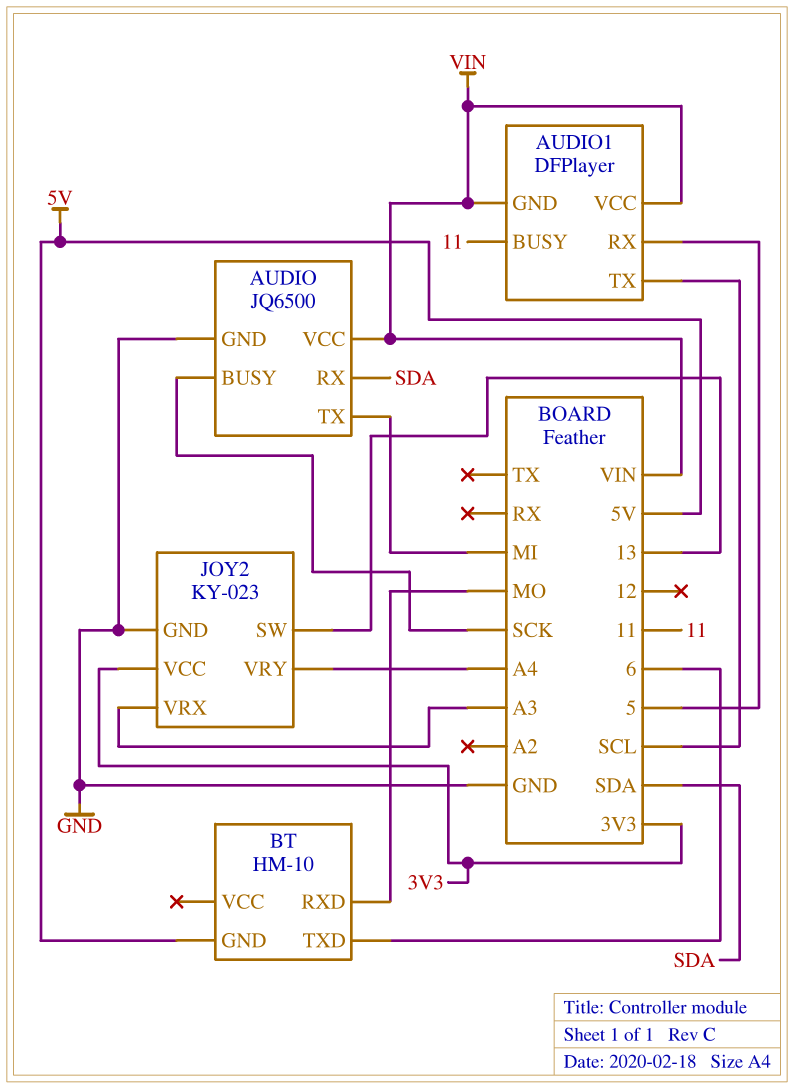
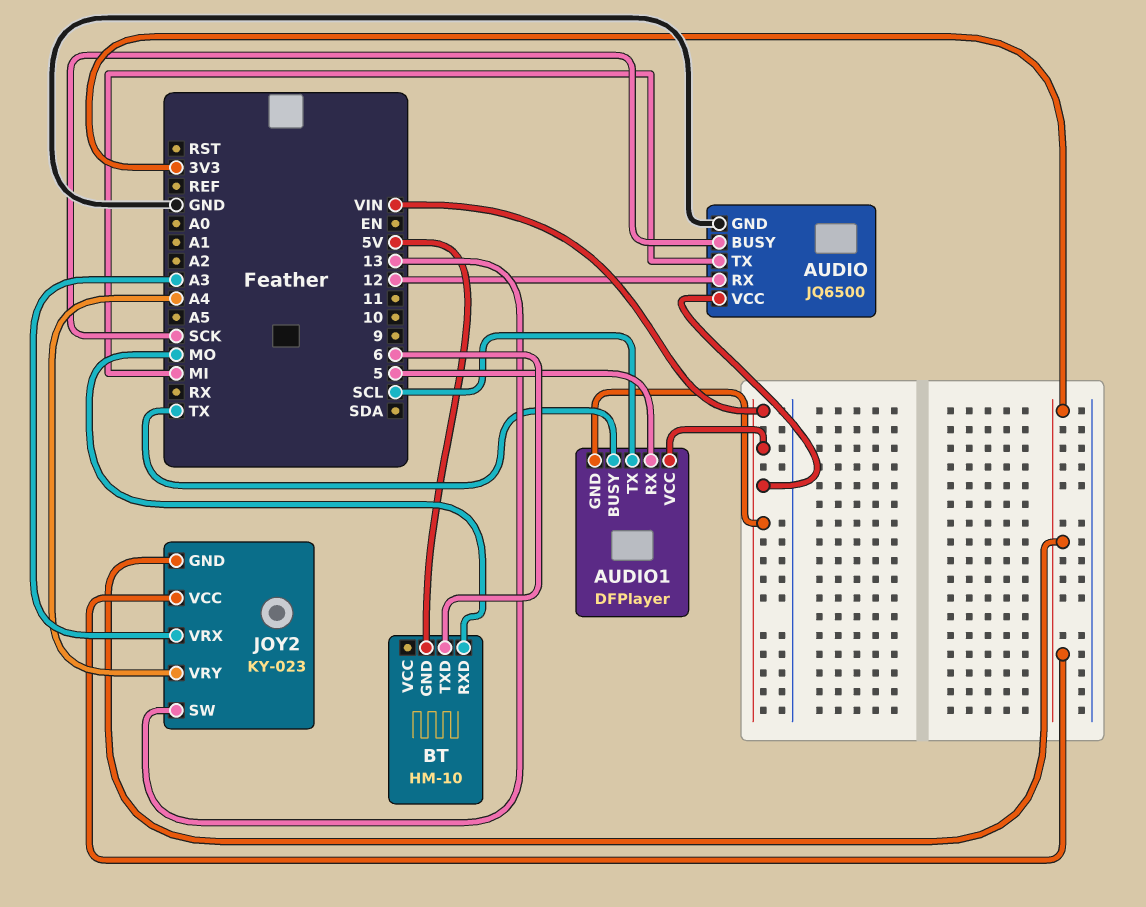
AUDIO pin RX: SDA -> 12
AUDIO1 pin BUSY: 11 -> TX
JOY2 pin GND: GND -> 3V3

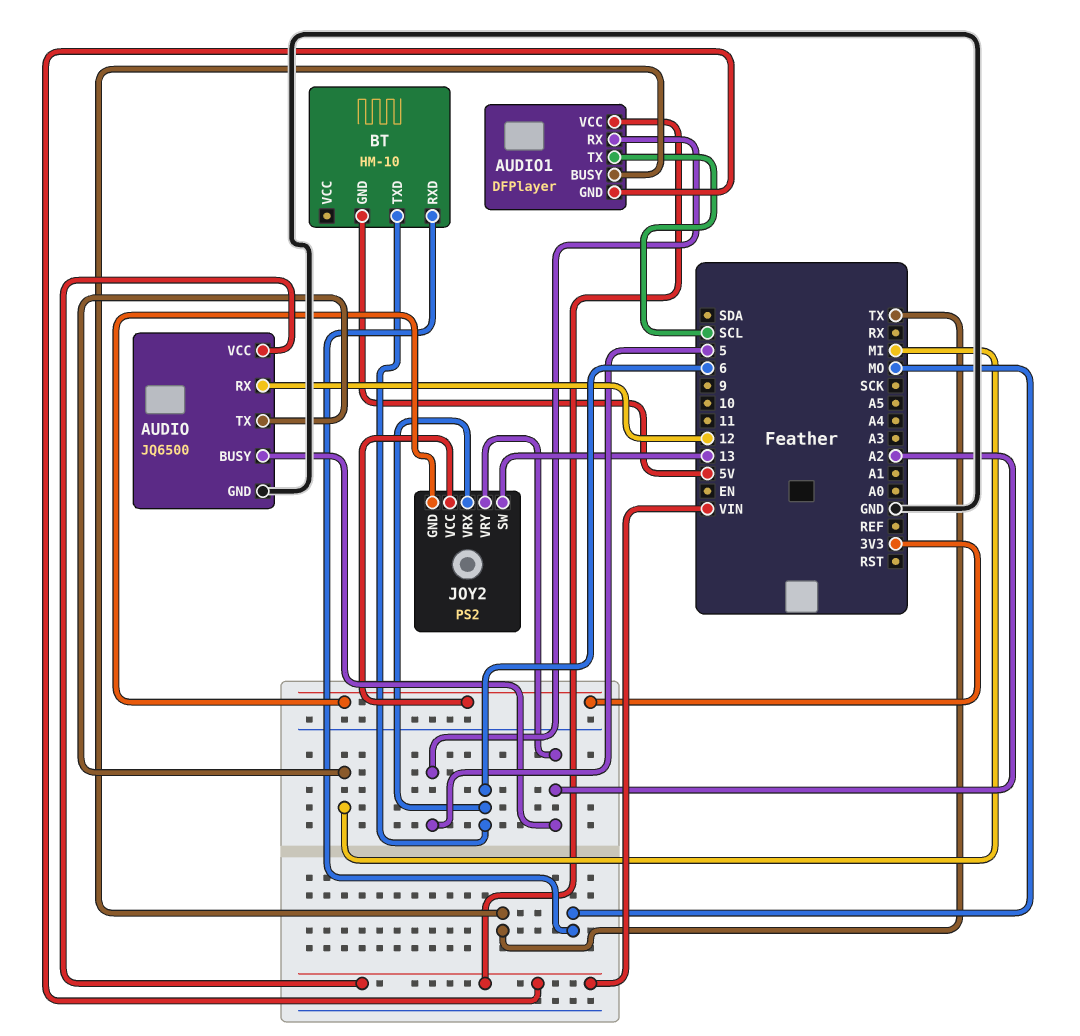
AUDIO pin BUSY: SCK -> A2
JOY2: KY-023 -> PS2
JOY2 pin VRX: A3 -> 6
JOY2 pin VRY: A4 -> A2

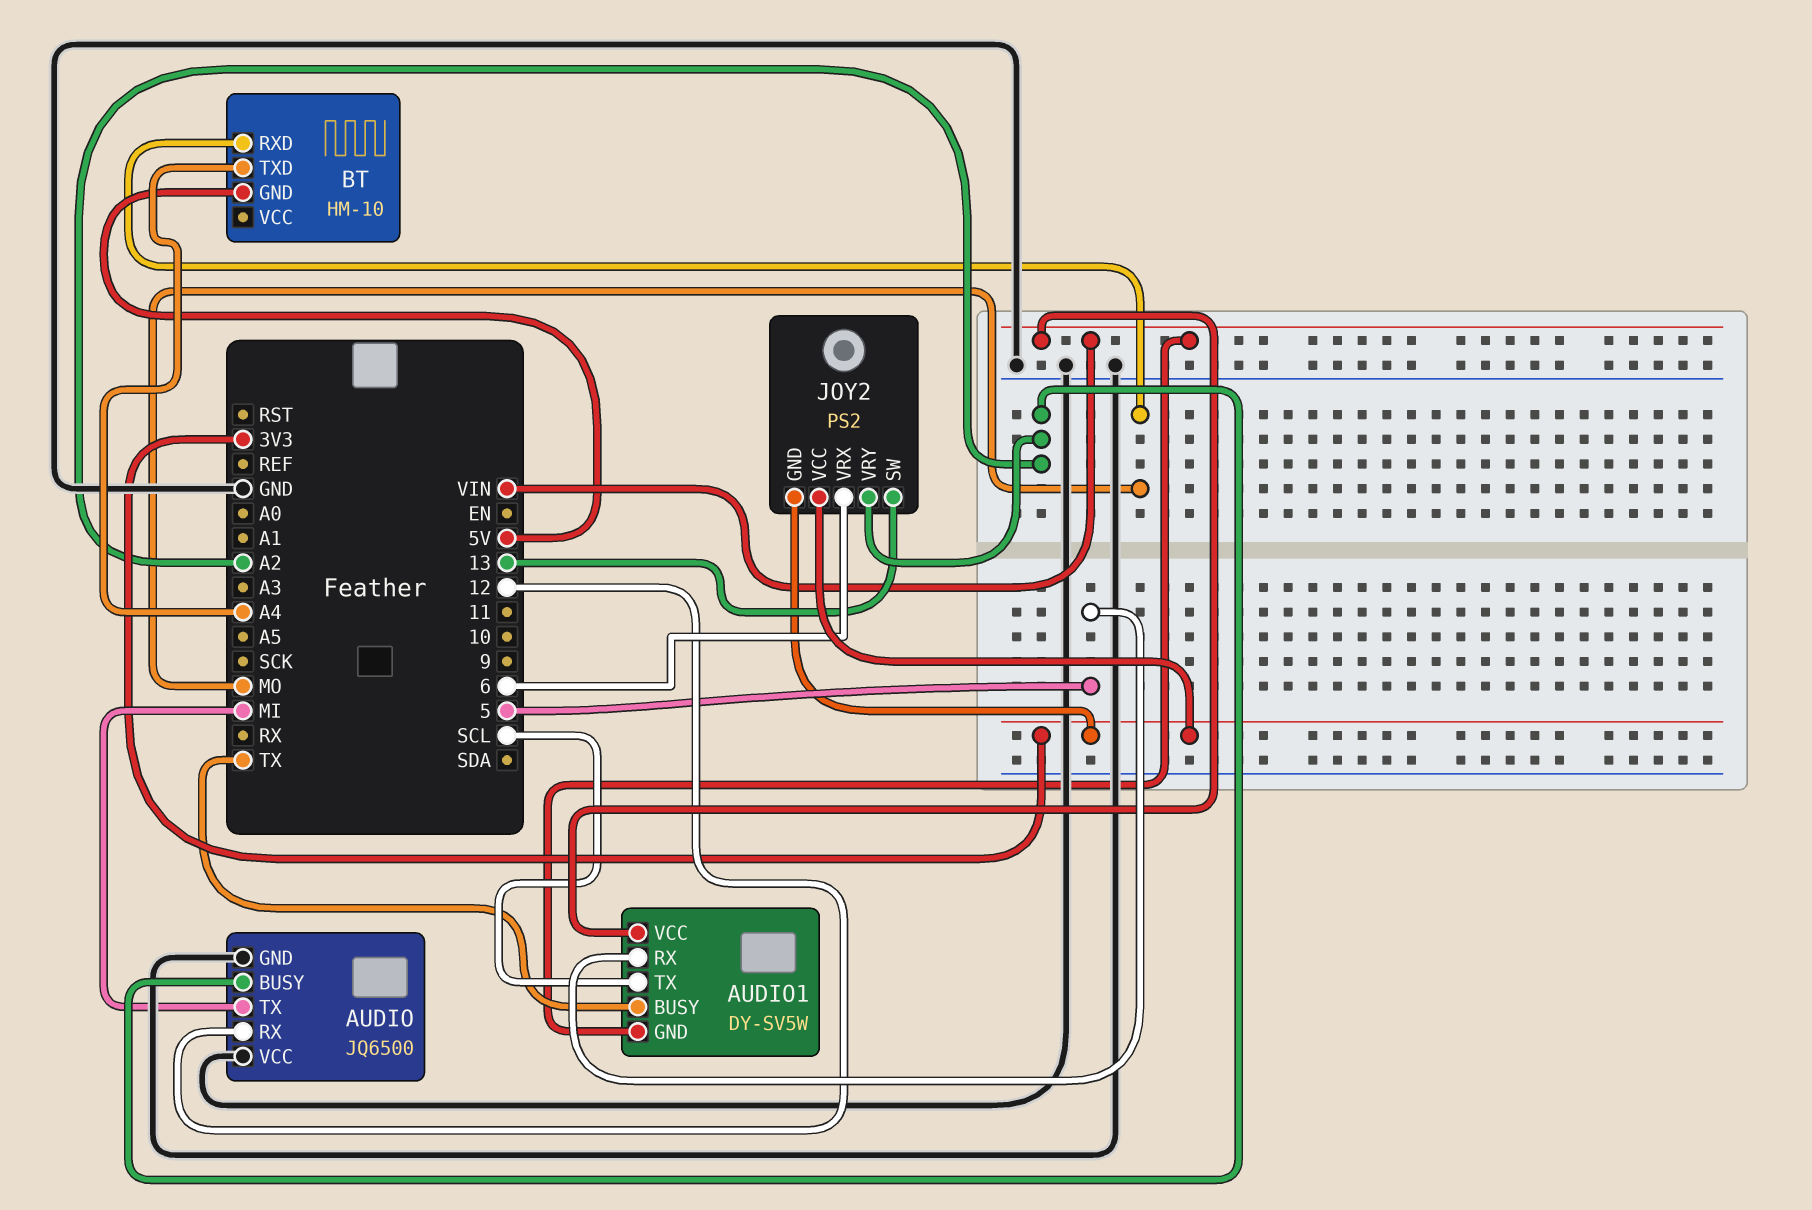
AUDIO pin VCC: VIN -> GND
AUDIO1: DFPlayer -> DY-SV5W
BT pin TXD: 6 -> A4

